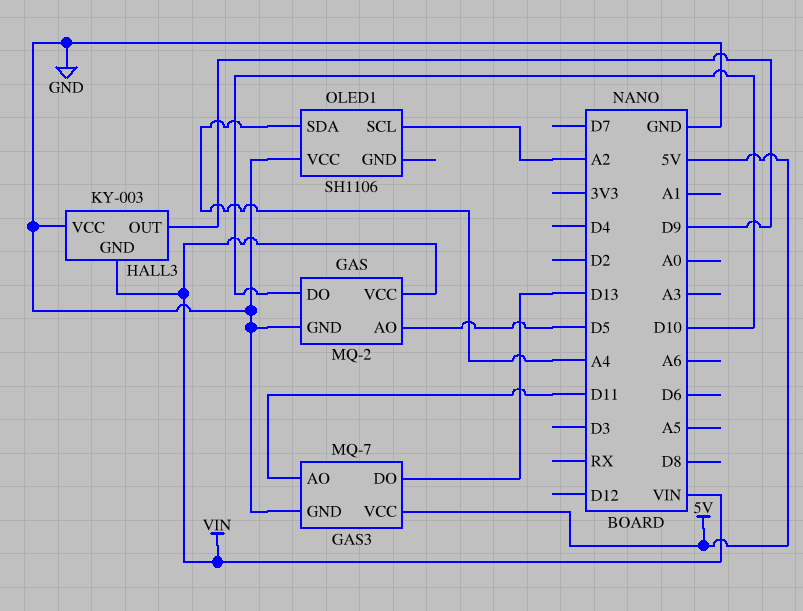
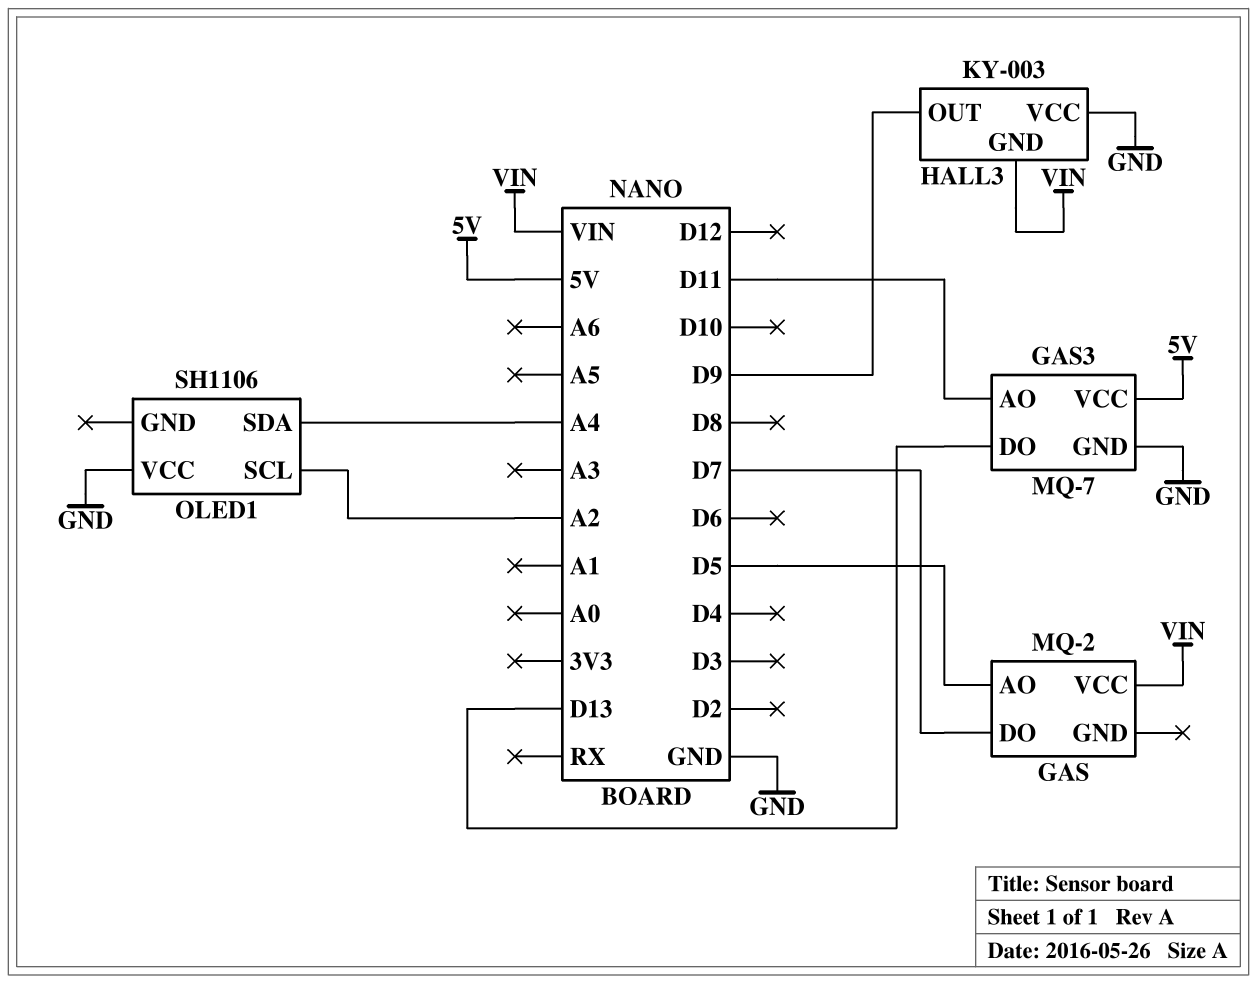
GAS pin DO: D10 -> D7
GAS pin GND: GND -> none

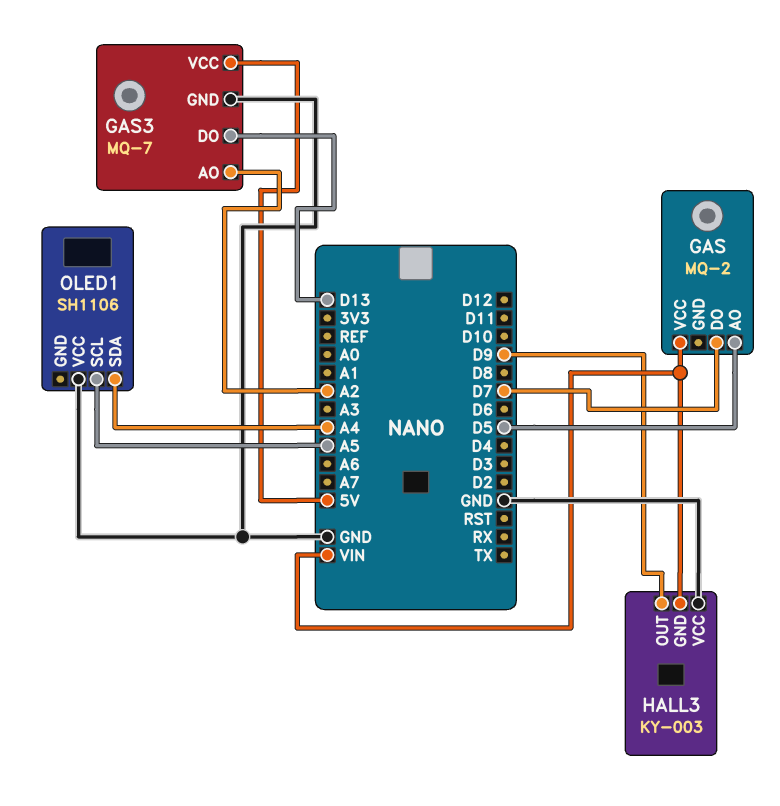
GAS3 pin AO: D11 -> A2
OLED1 pin SCL: A2 -> A5

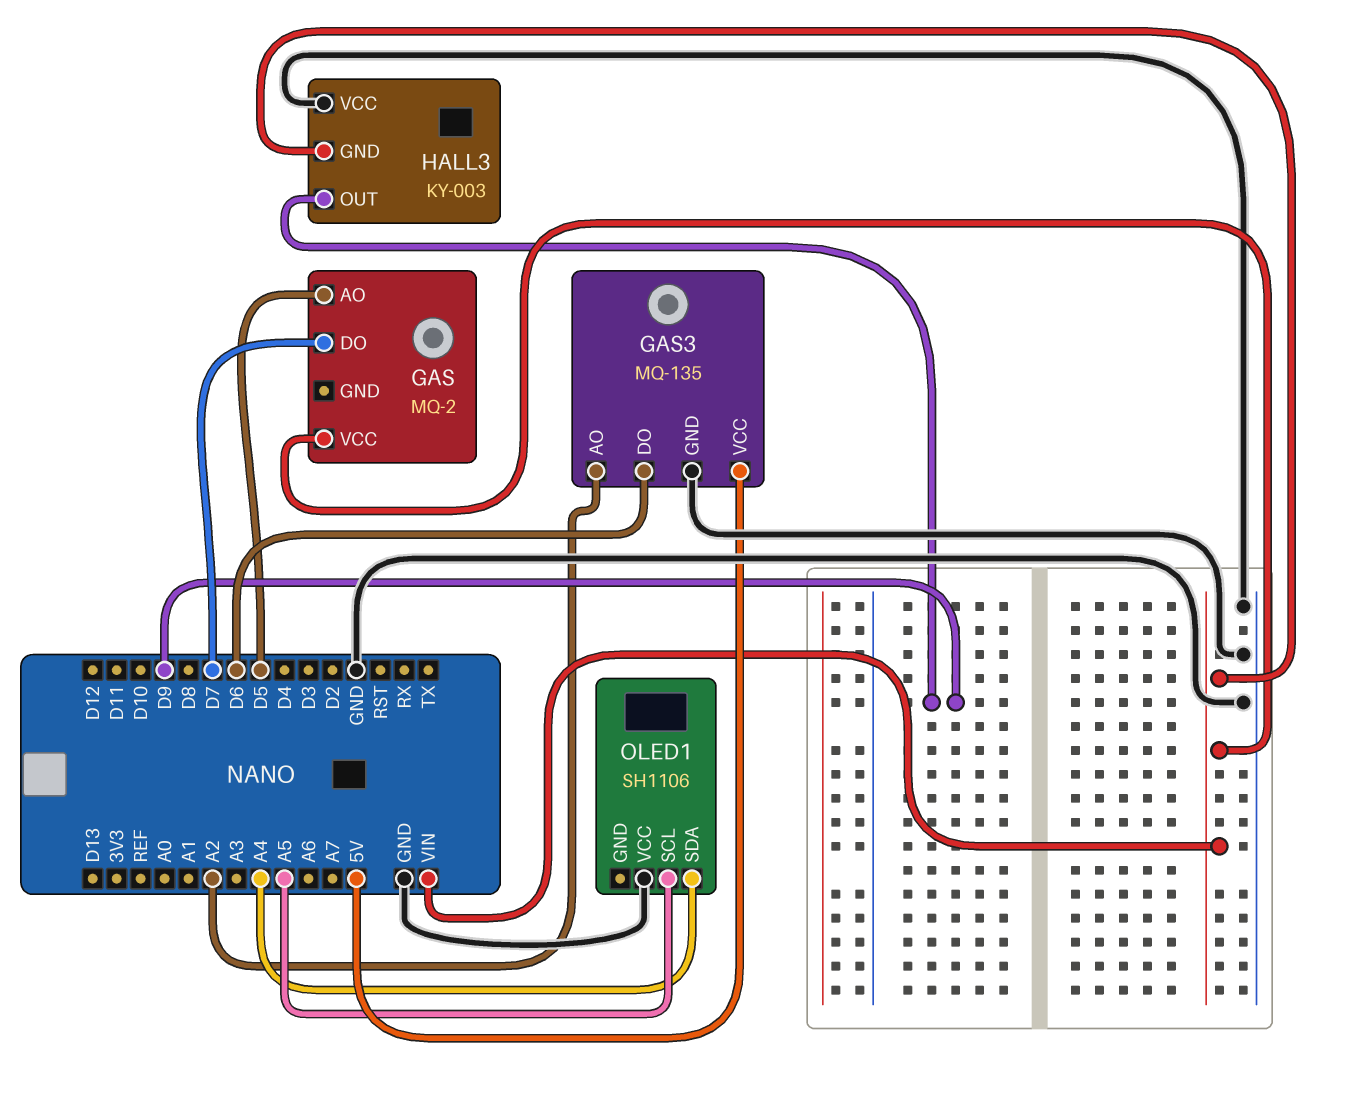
GAS3: MQ-7 -> MQ-135
GAS3 pin DO: D13 -> D6

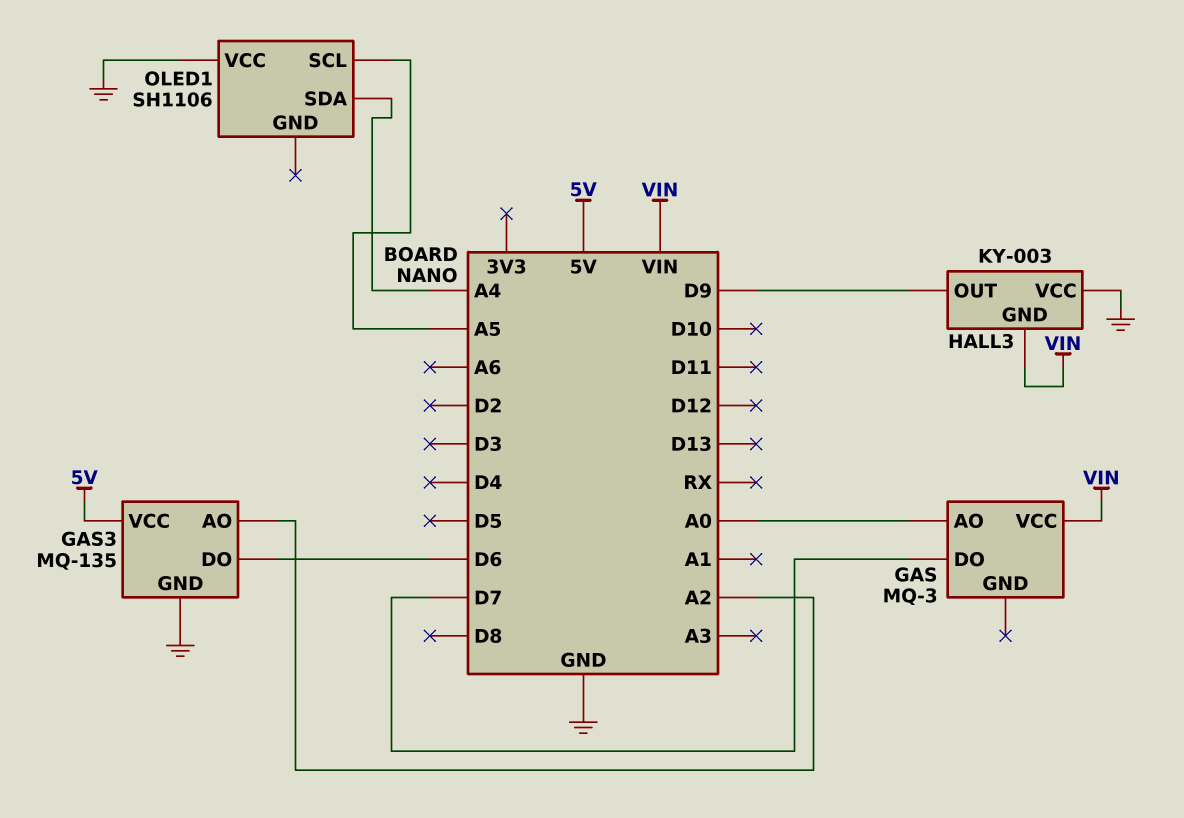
GAS: MQ-2 -> MQ-3
GAS pin AO: D5 -> A0

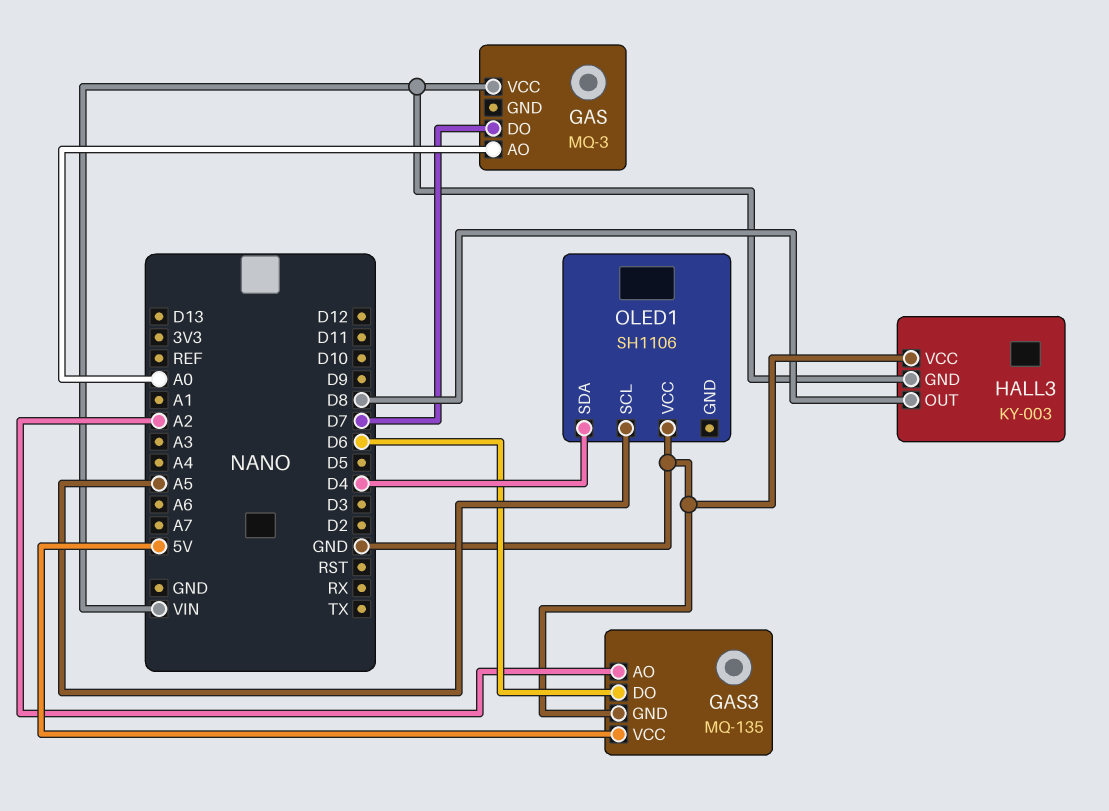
HALL3 pin OUT: D9 -> D8
OLED1 pin SDA: A4 -> D4

